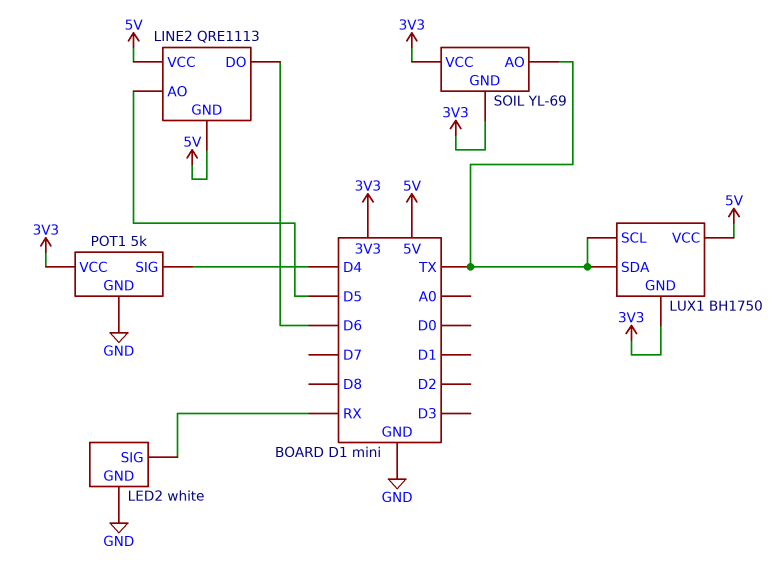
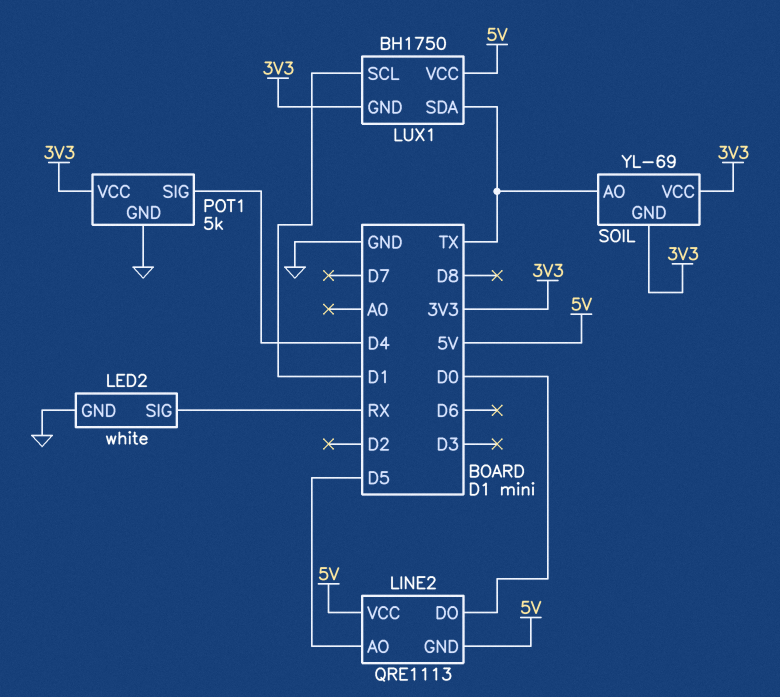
LINE2 pin DO: D6 -> D0
LUX1 pin SCL: TX -> D1

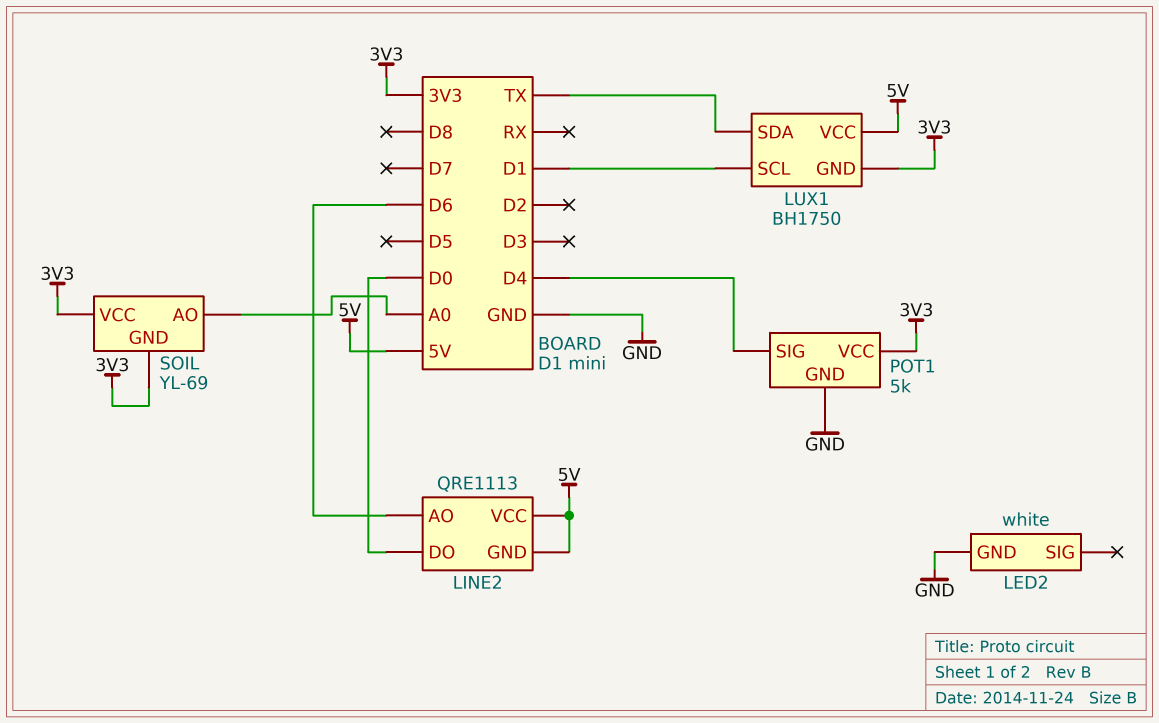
LED2 pin SIG: RX -> none
LINE2 pin AO: D5 -> D6
SOIL pin AO: TX -> A0

